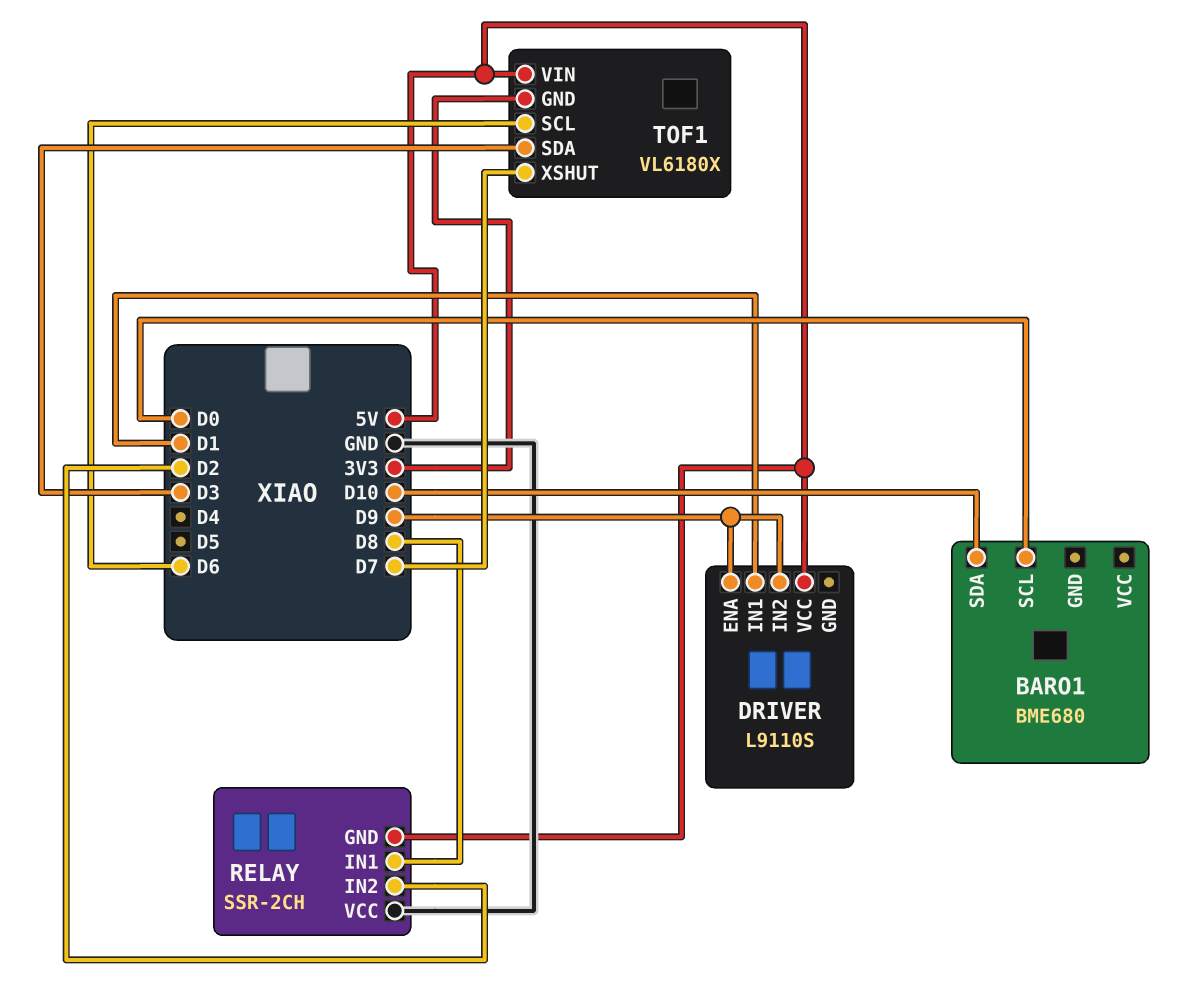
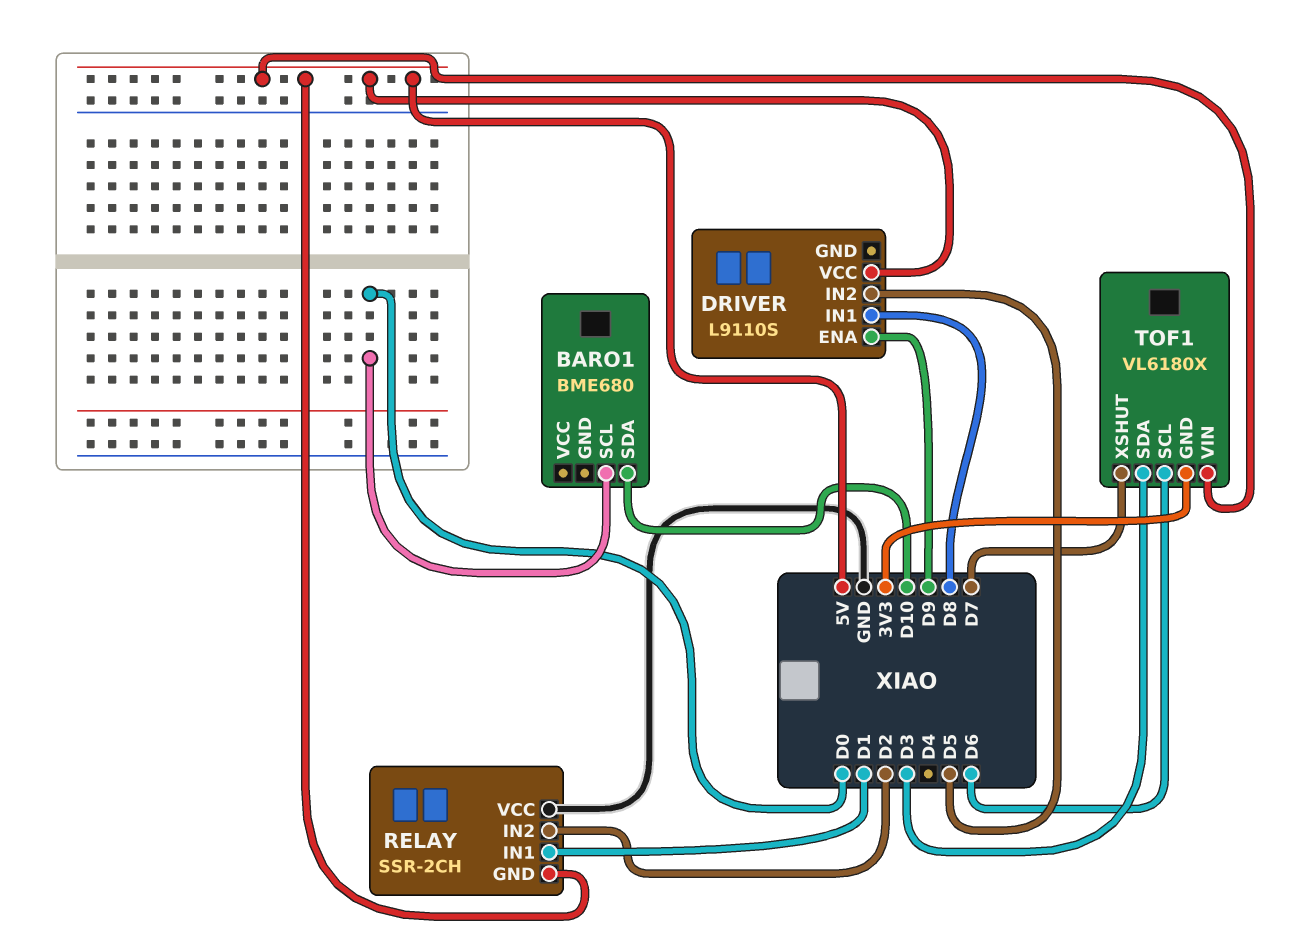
DRIVER pin IN1: D1 -> D8
DRIVER pin IN2: D9 -> D5
RELAY pin IN1: D8 -> D1

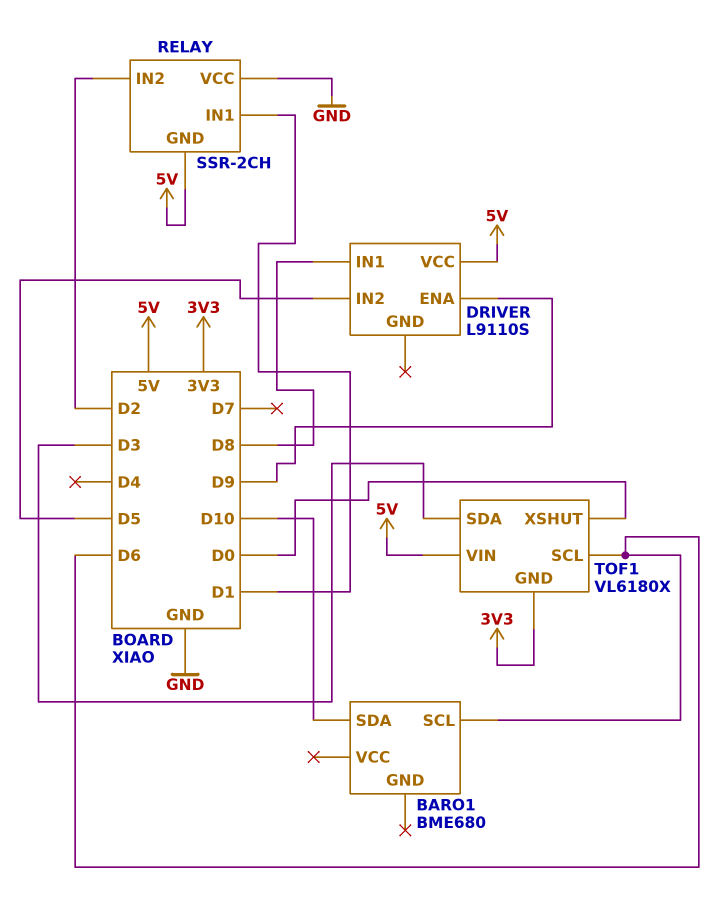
BARO1 pin SCL: D0 -> D6
TOF1 pin XSHUT: D7 -> D0

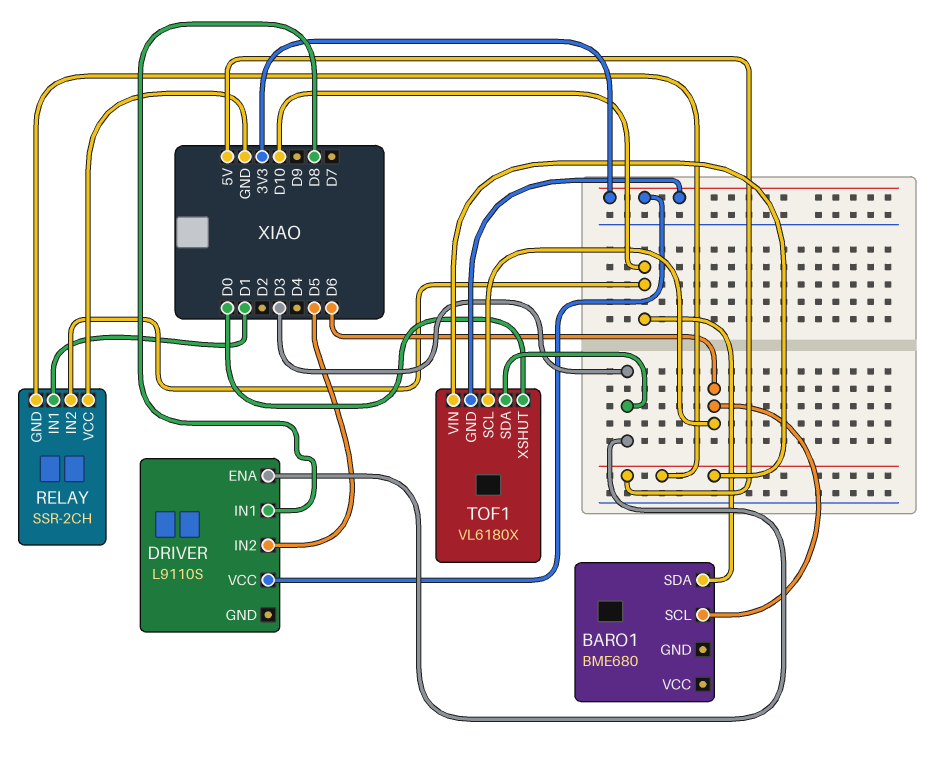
DRIVER pin ENA: D9 -> D3
DRIVER pin VCC: 5V -> 3V3
RELAY pin IN2: D2 -> D10

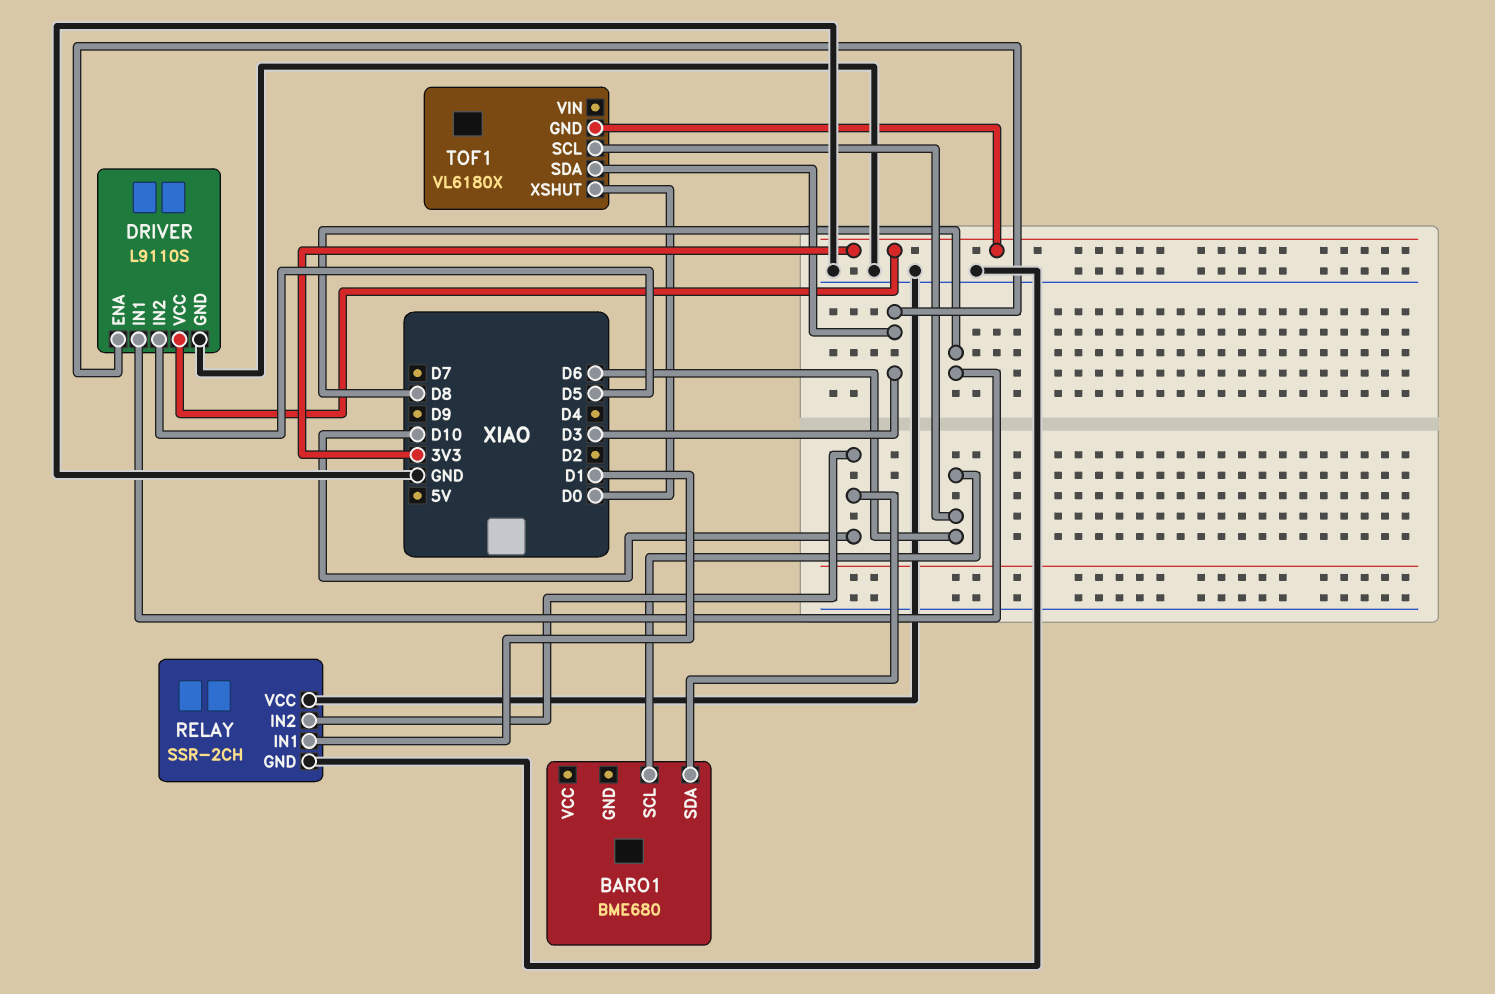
DRIVER pin GND: none -> GND
RELAY pin GND: 5V -> GND
TOF1 pin VIN: 5V -> none

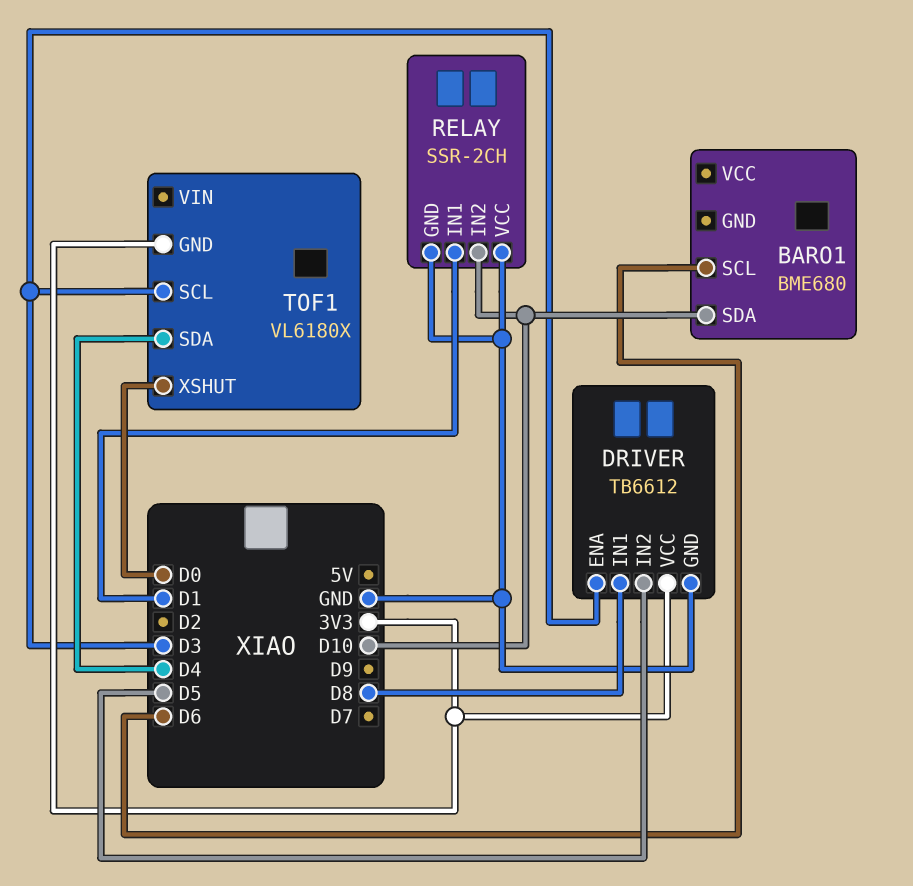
DRIVER: L9110S -> TB6612
TOF1 pin SCL: D6 -> D3
TOF1 pin SDA: D3 -> D4

